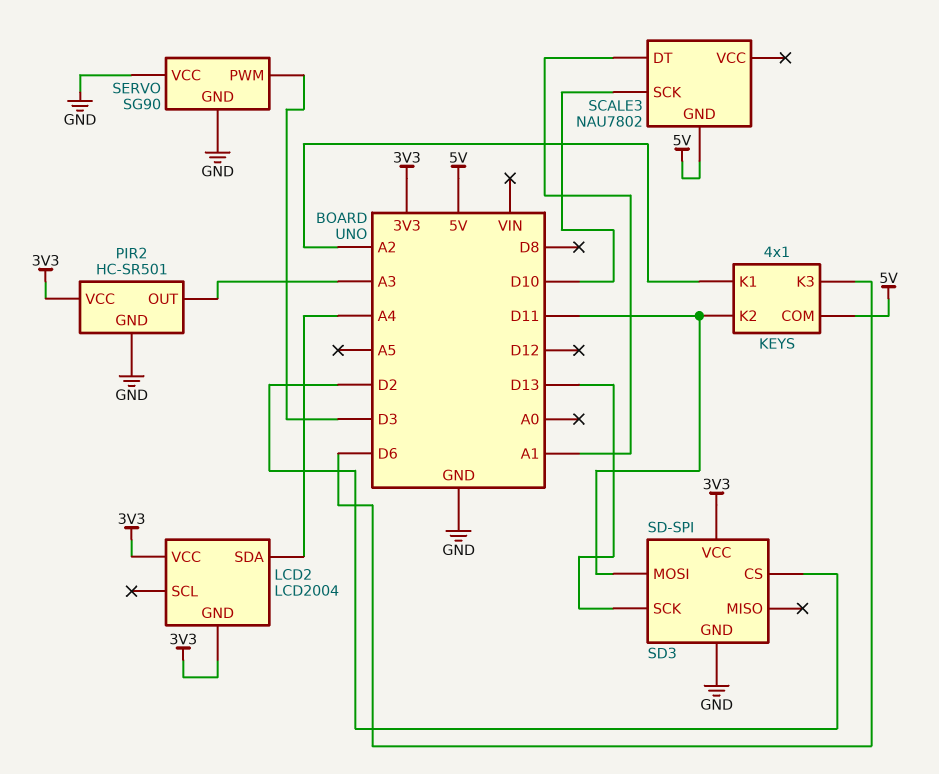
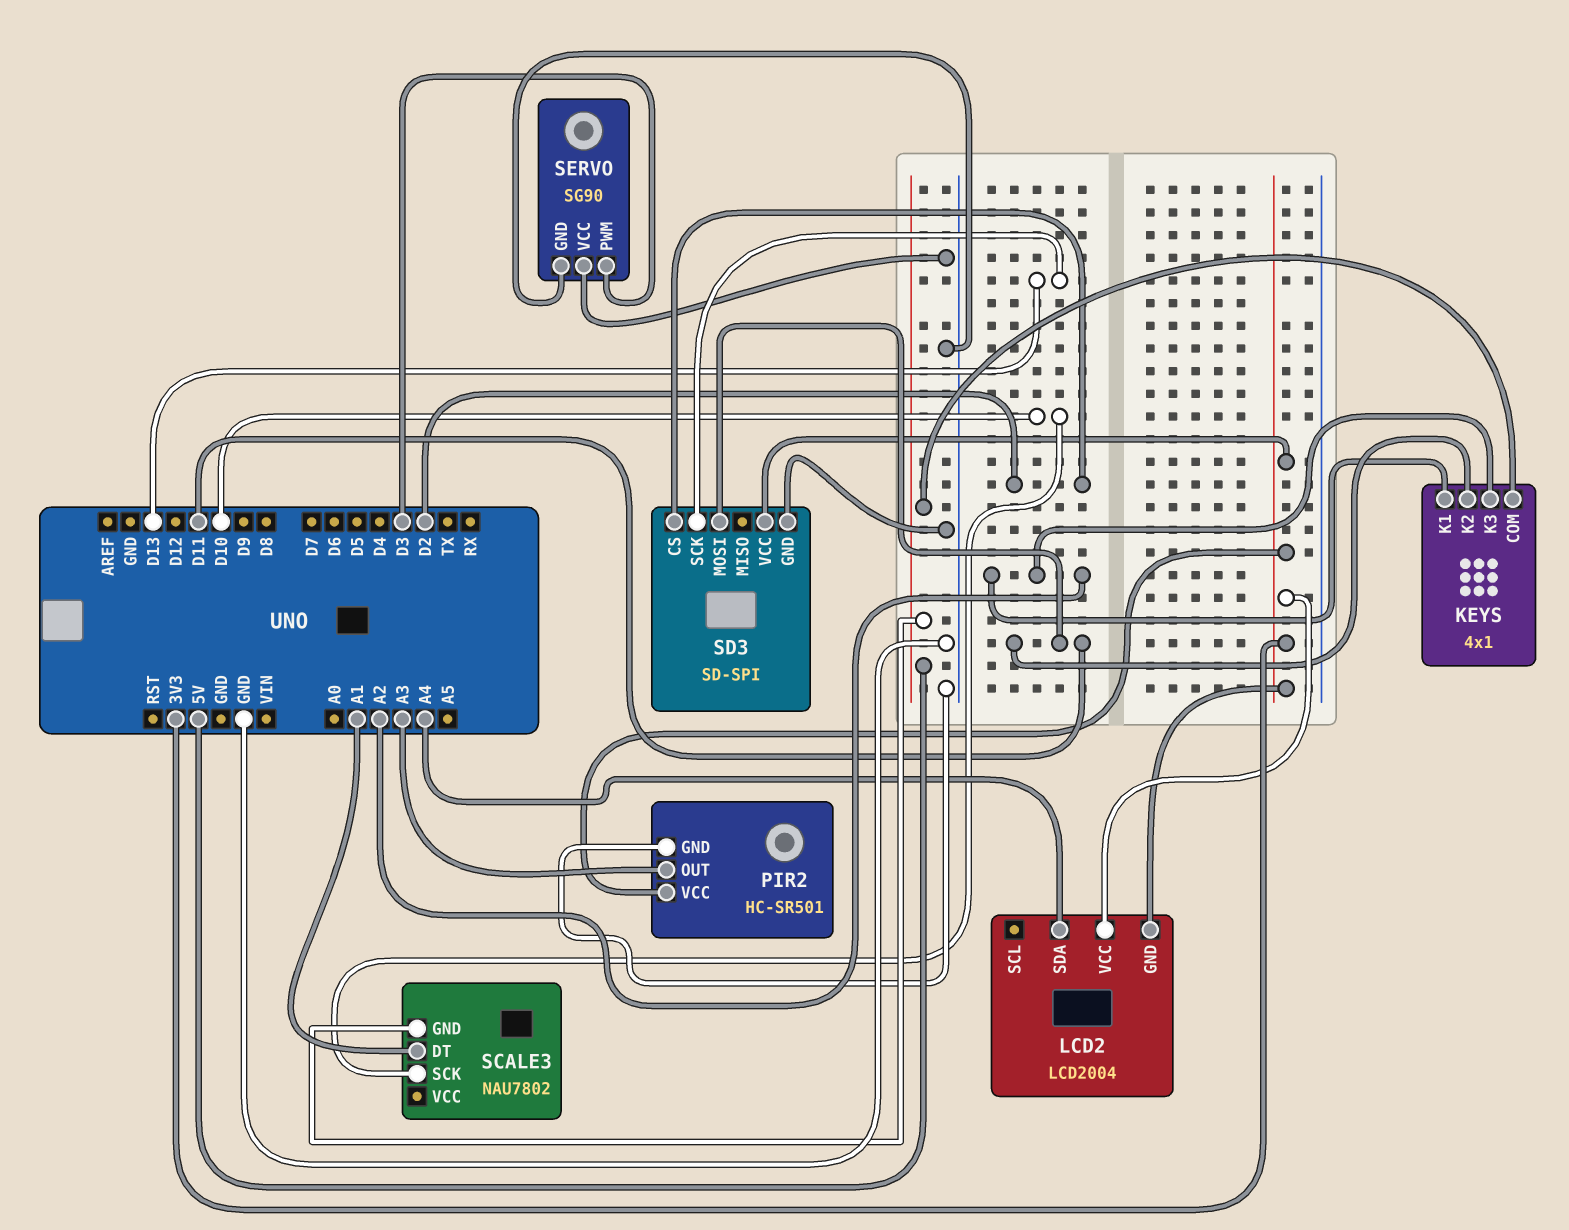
KEYS pin K3: D6 -> A2

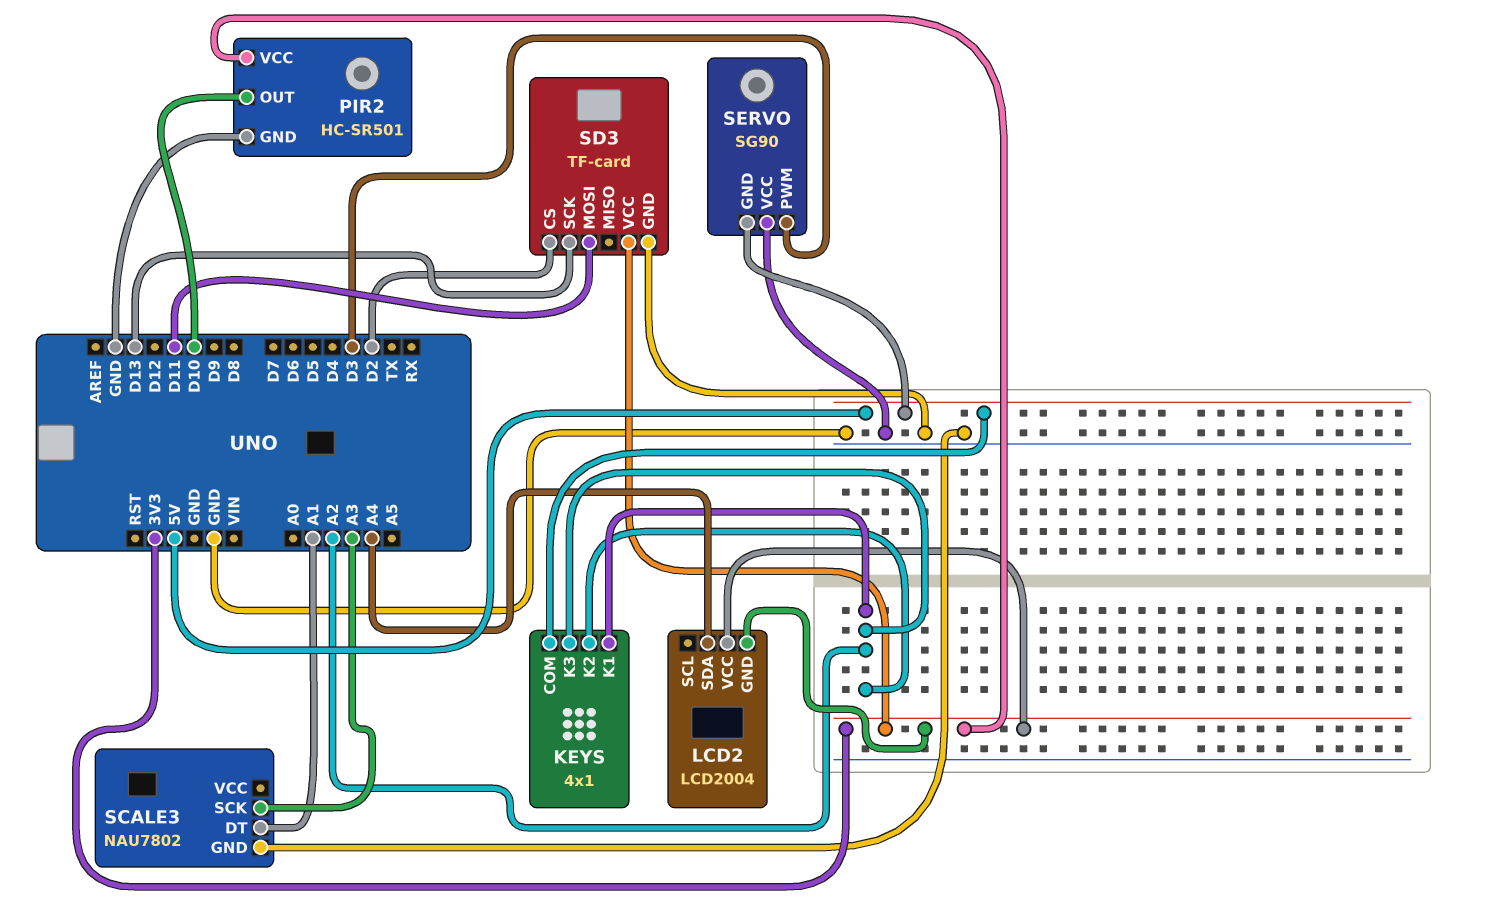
KEYS pin K2: D11 -> A2
PIR2 pin OUT: A3 -> D10
SCALE3 pin GND: 5V -> GND
SCALE3 pin SCK: D10 -> A3
SD3: SD-SPI -> TF-card
SERVO pin GND: GND -> 5V

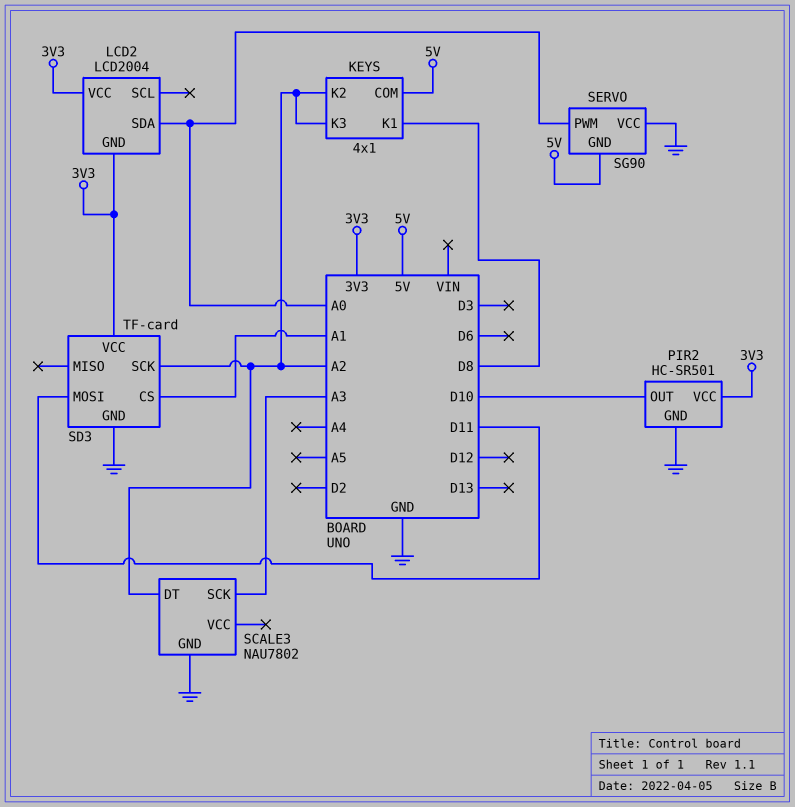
KEYS pin K1: A2 -> D8
LCD2 pin SDA: A4 -> A0
SCALE3 pin DT: A1 -> A2
SD3 pin CS: D2 -> A1
SD3 pin SCK: D13 -> A2
SERVO pin PWM: D3 -> A0

